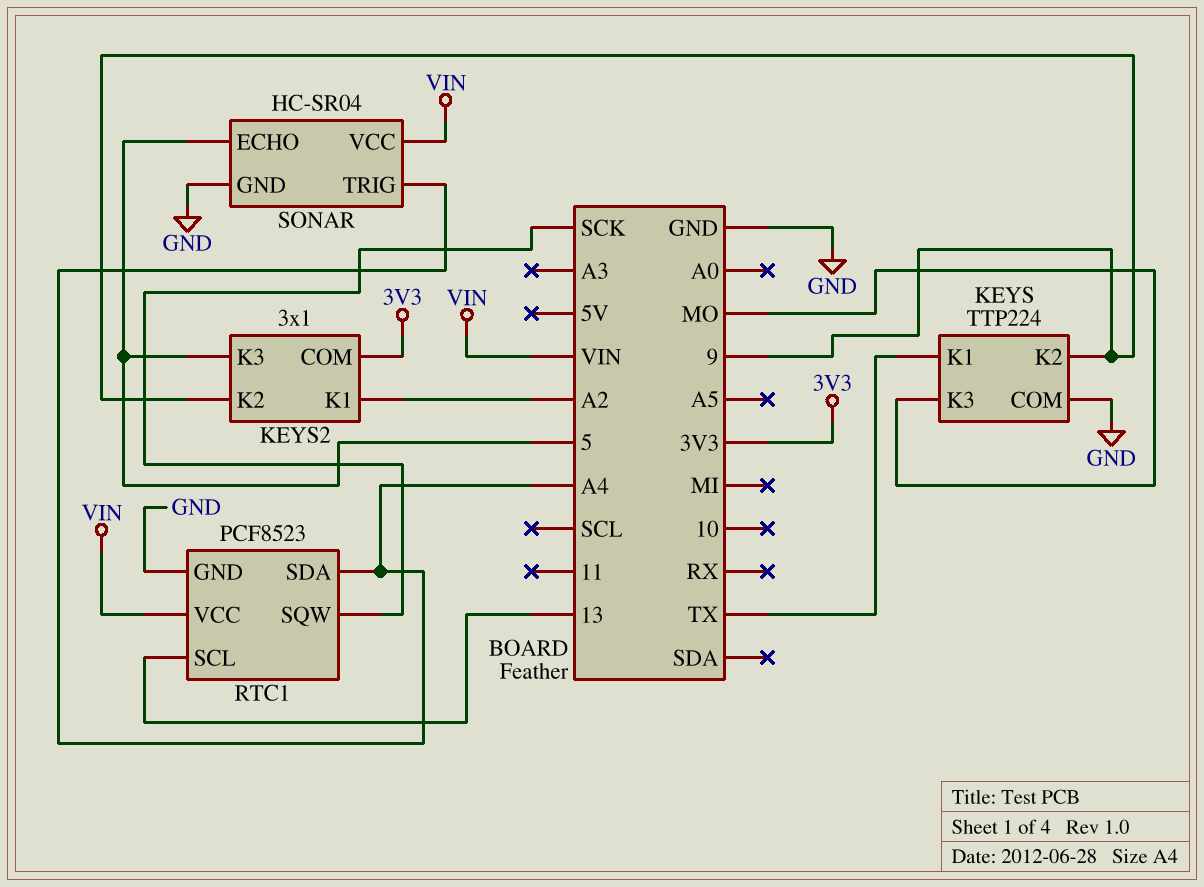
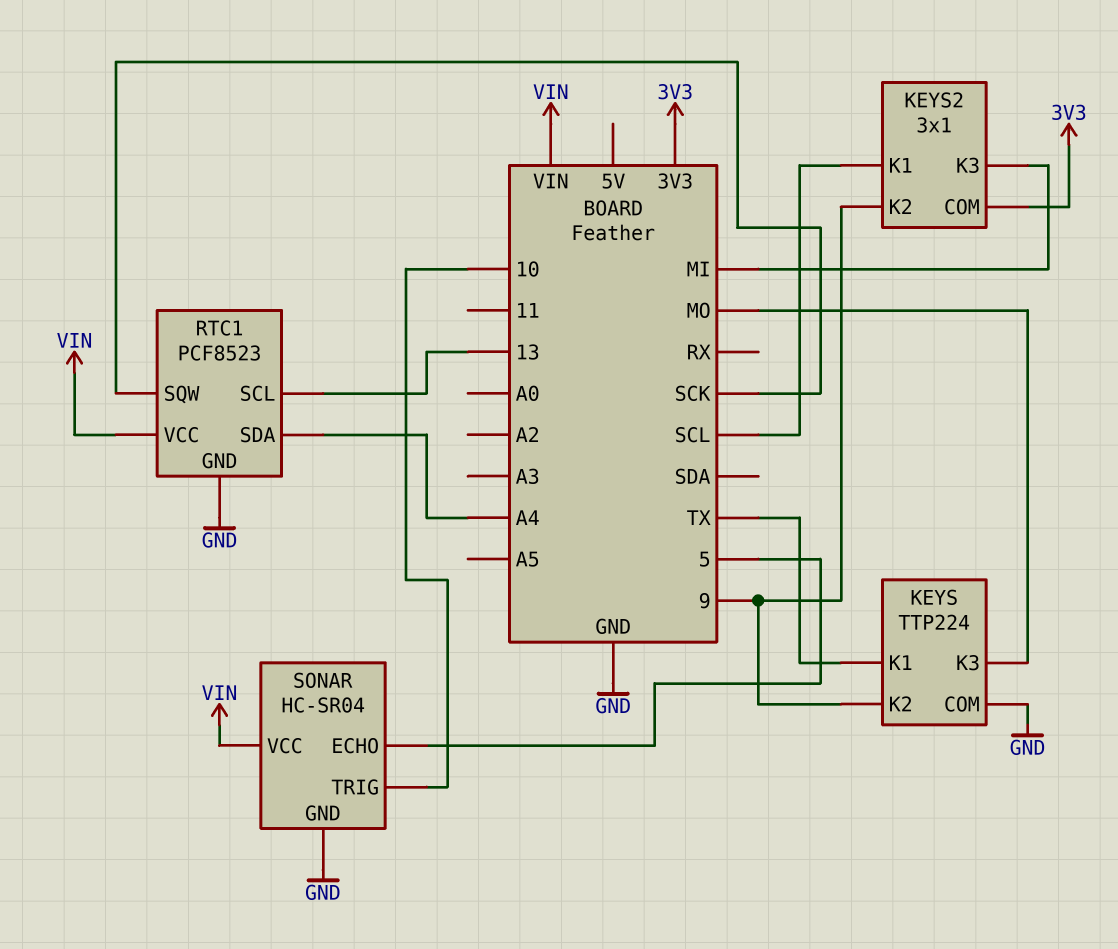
KEYS2 pin K1: A2 -> SCL
KEYS2 pin K3: 5 -> MI
SONAR pin TRIG: A4 -> 10

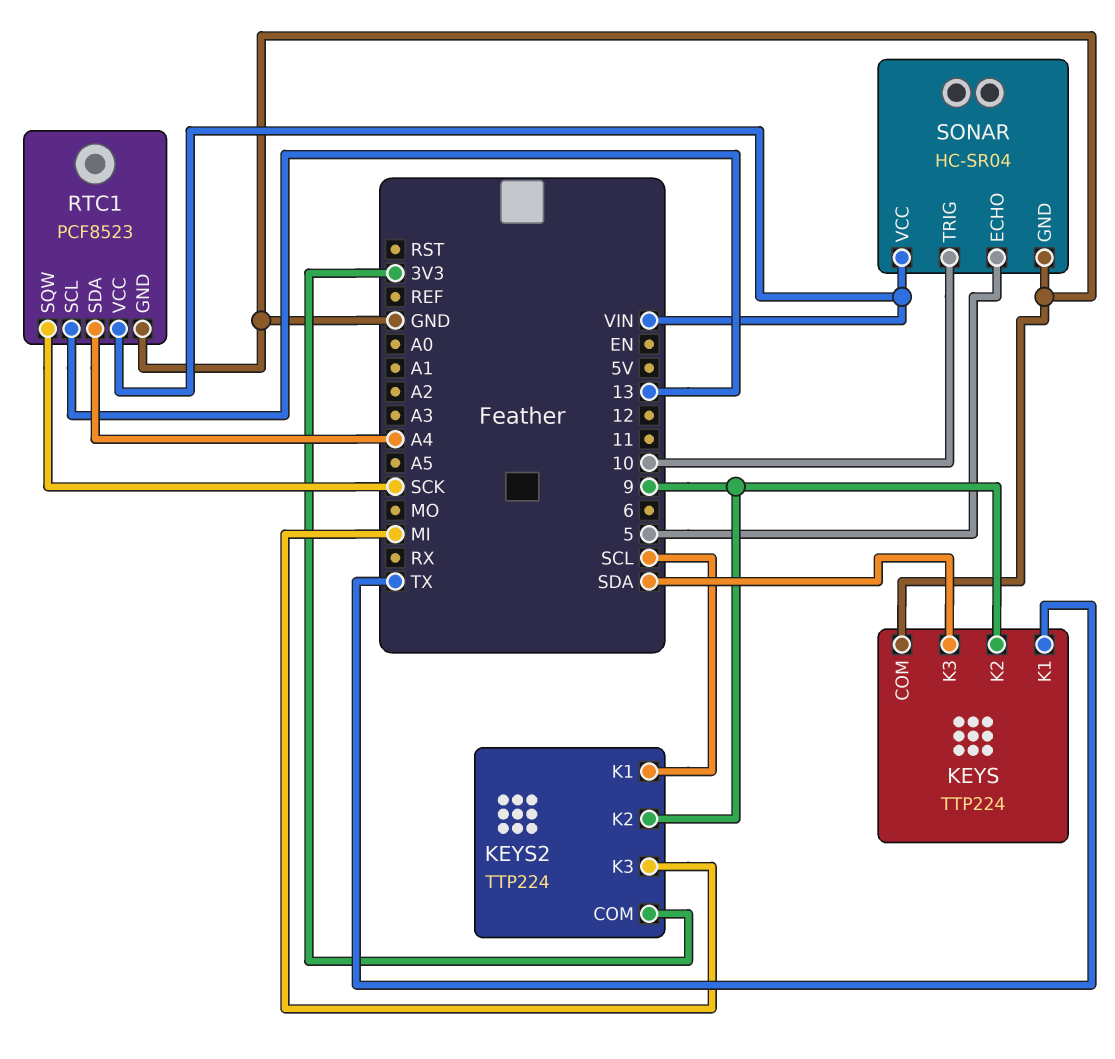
KEYS pin K3: MO -> SDA
KEYS2: 3x1 -> TTP224

